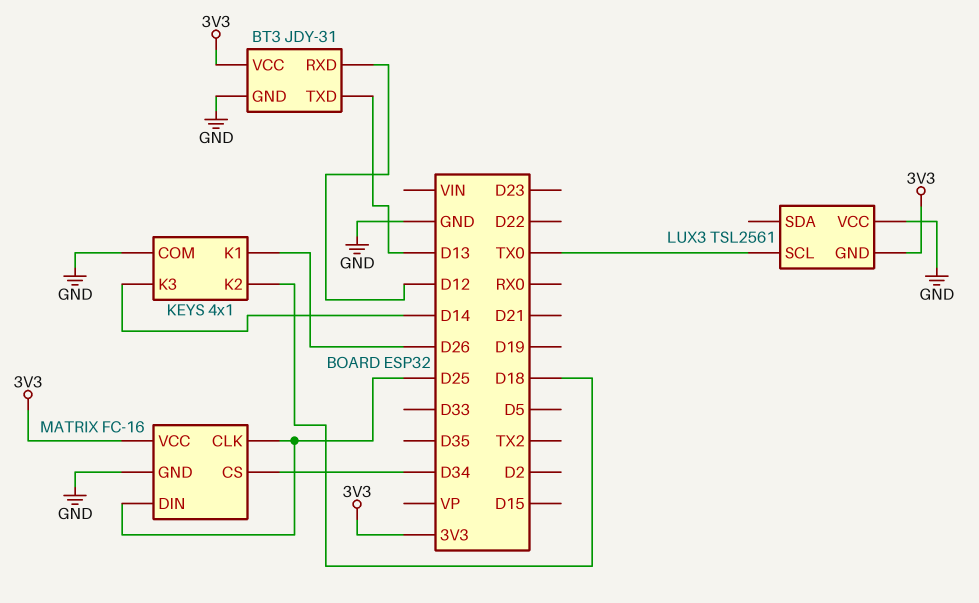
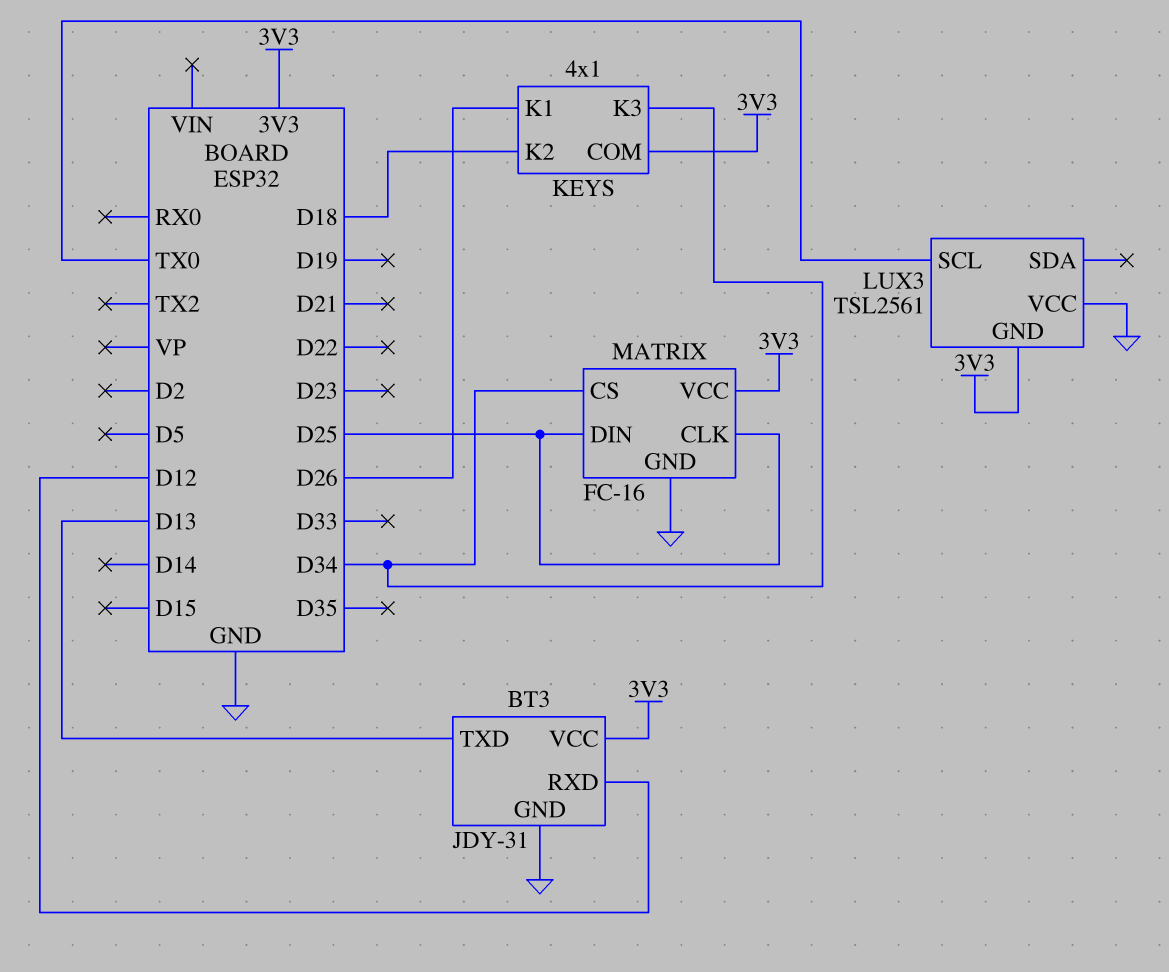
KEYS pin COM: GND -> 3V3
KEYS pin K3: D14 -> D34

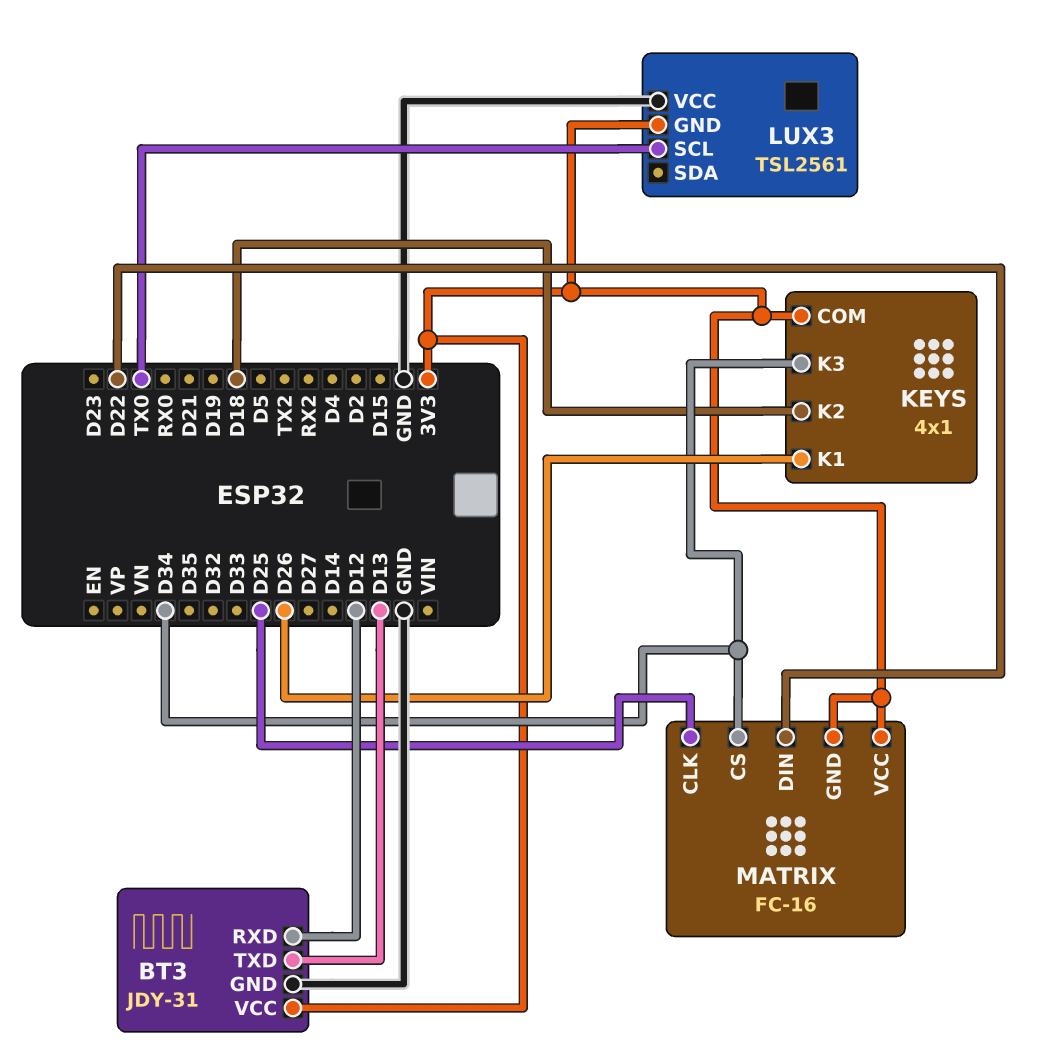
MATRIX pin DIN: D25 -> D22
MATRIX pin GND: GND -> 3V3

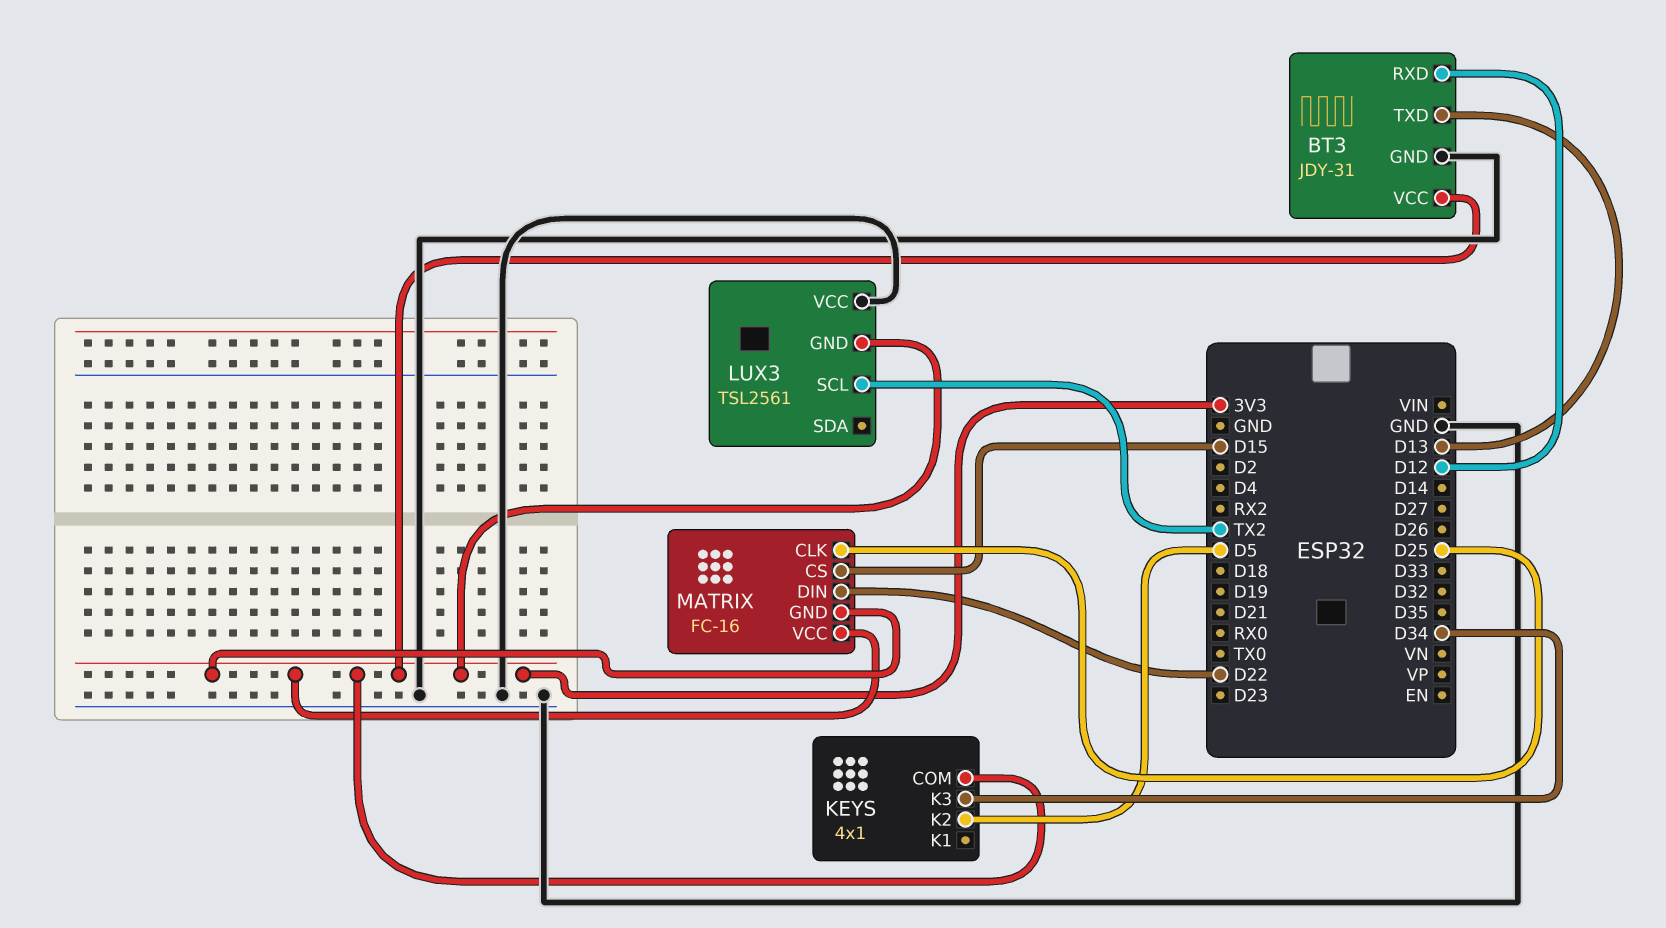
KEYS pin K1: D26 -> none
KEYS pin K2: D18 -> D5
LUX3 pin SCL: TX0 -> TX2
MATRIX pin CS: D34 -> D15

